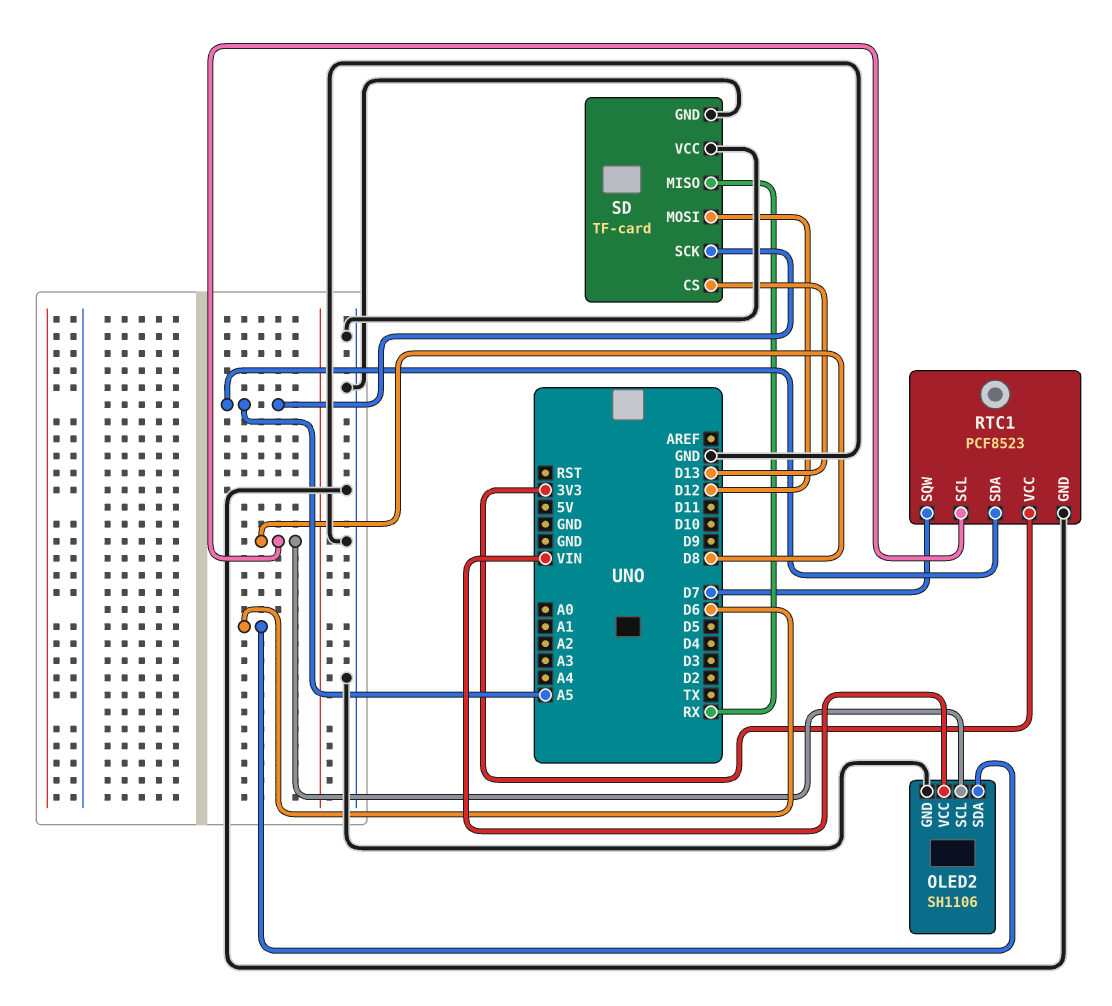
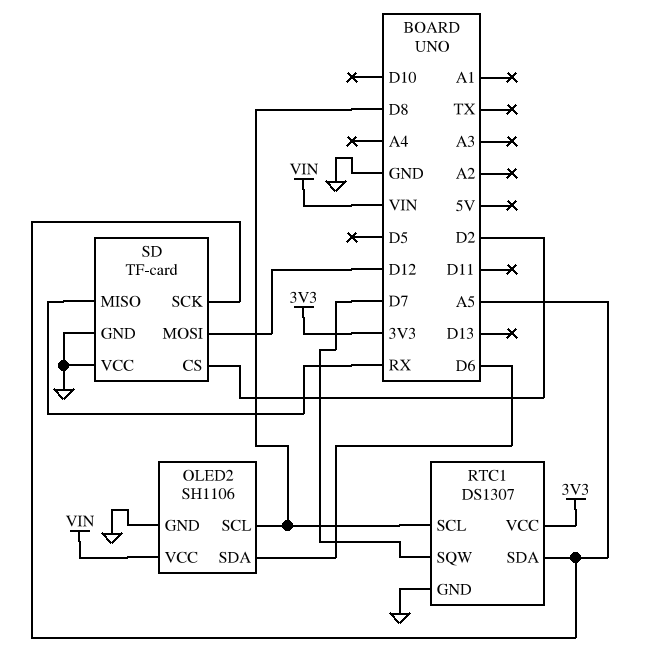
RTC1: PCF8523 -> DS1307
SD pin CS: D13 -> D2

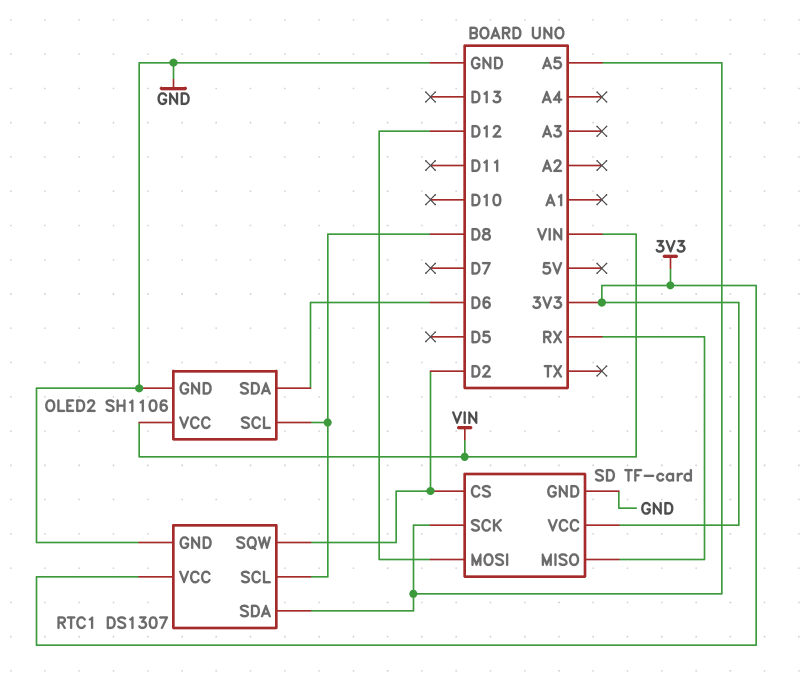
RTC1 pin SQW: D7 -> D2
SD pin VCC: GND -> 3V3

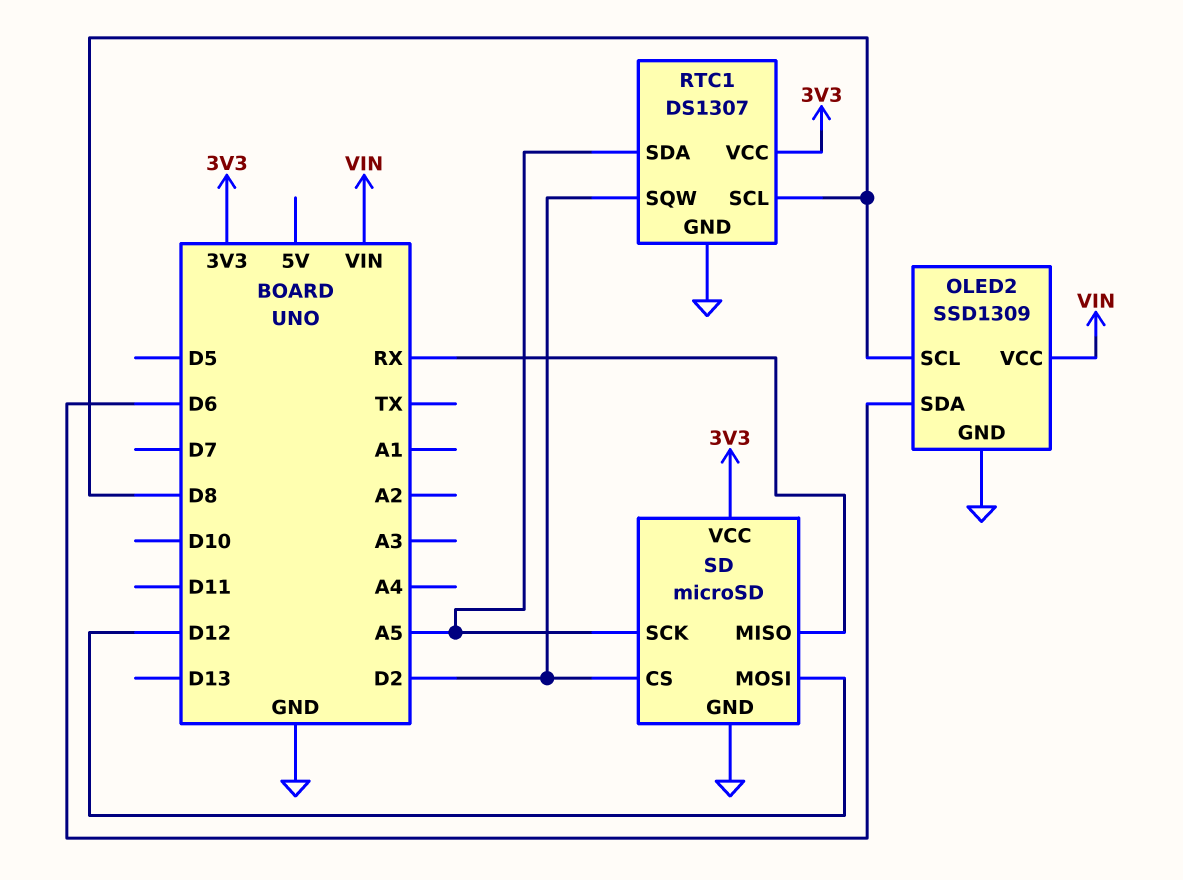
OLED2: SH1106 -> SSD1309
SD: TF-card -> microSD

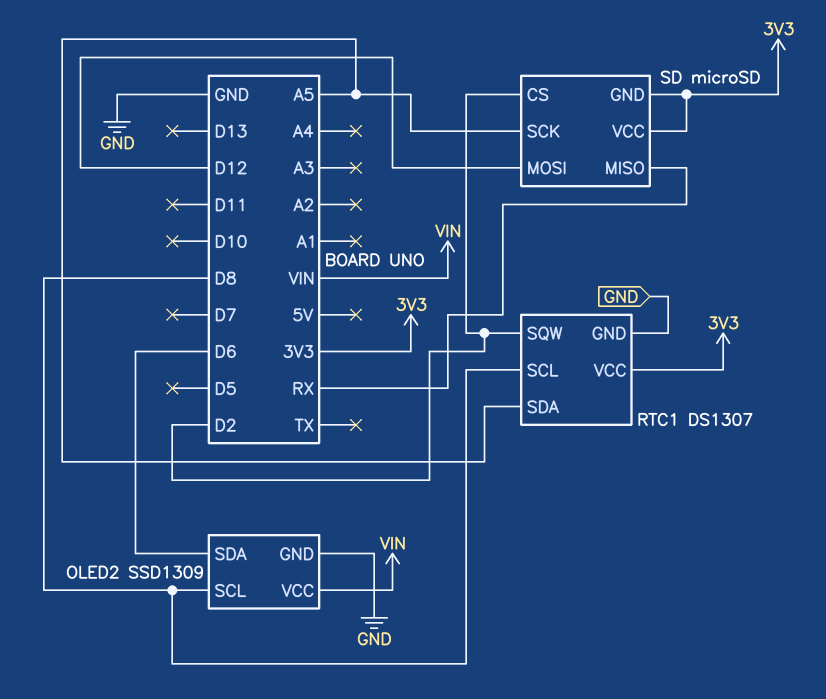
SD pin GND: GND -> 3V3

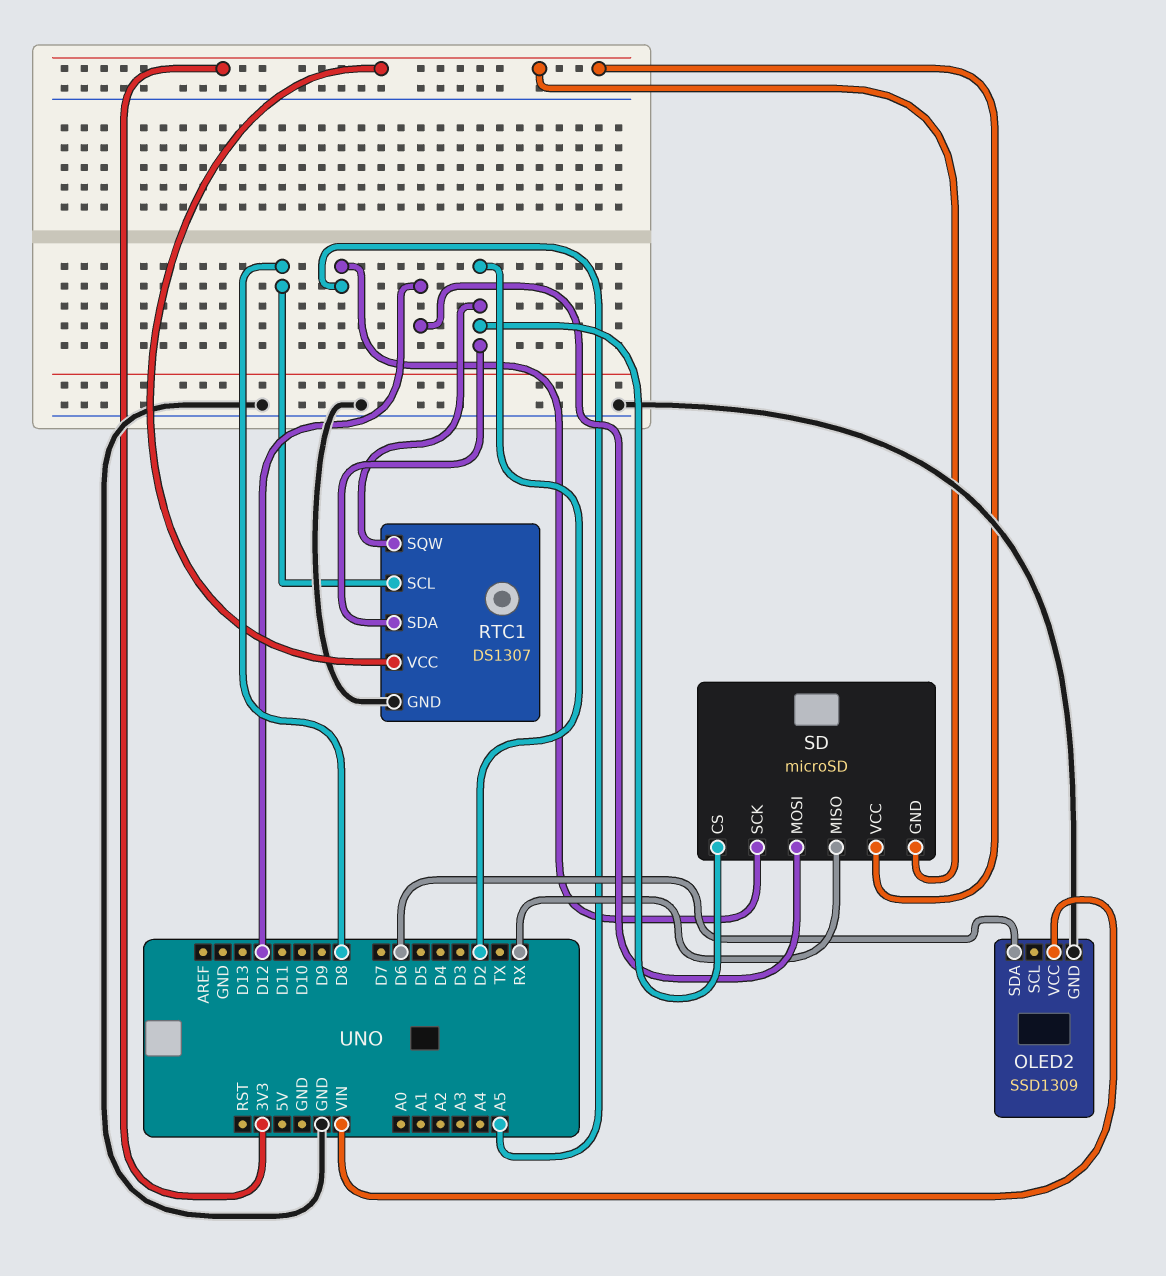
OLED2 pin SCL: D8 -> none
RTC1 pin SDA: A5 -> D2

